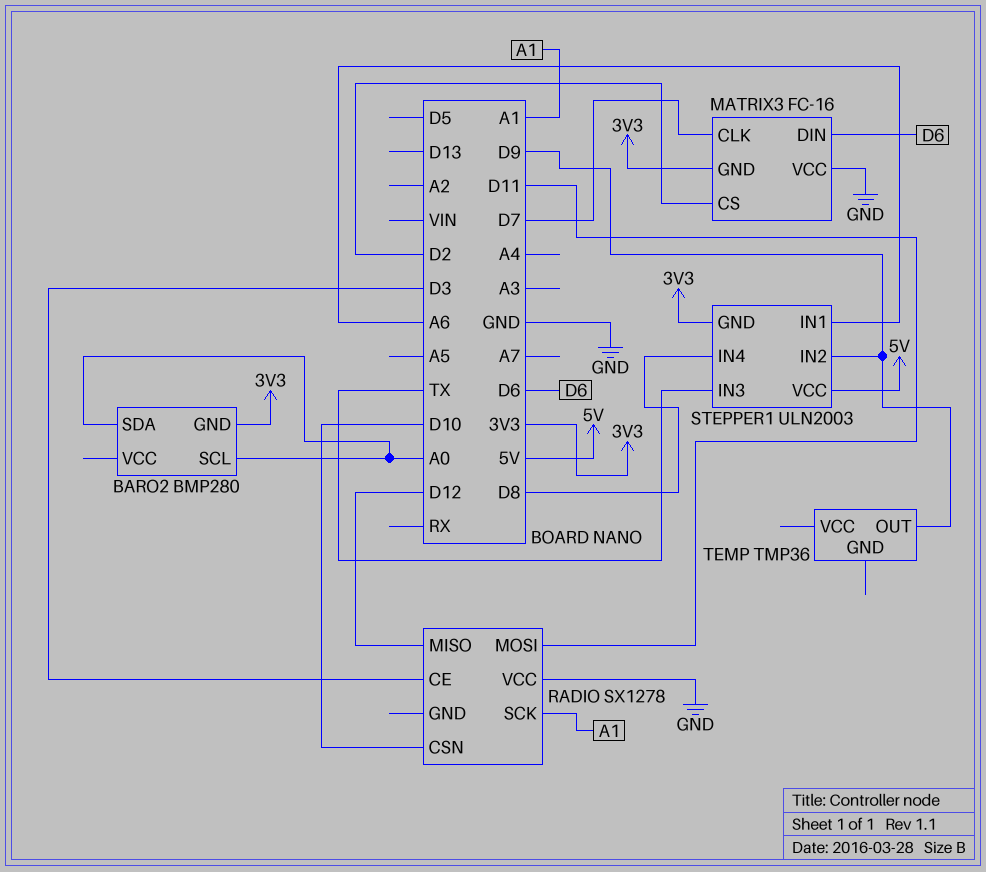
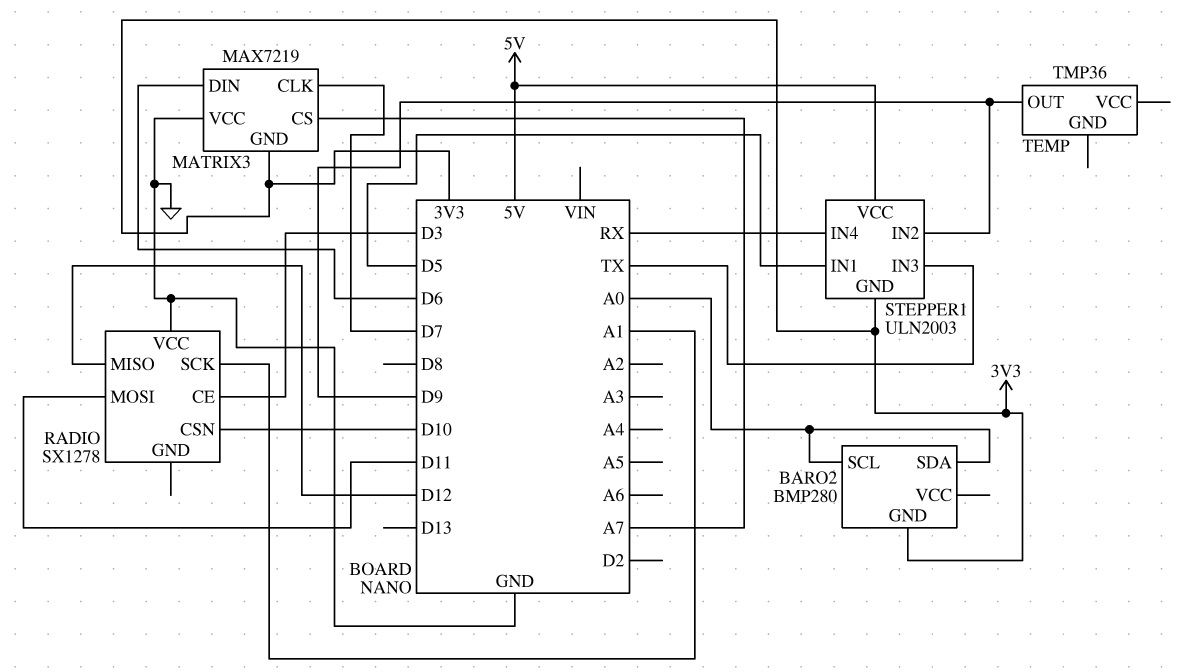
MATRIX3: FC-16 -> MAX7219
MATRIX3 pin CS: D2 -> A7
STEPPER1 pin IN1: A6 -> D5
STEPPER1 pin IN4: D8 -> RX

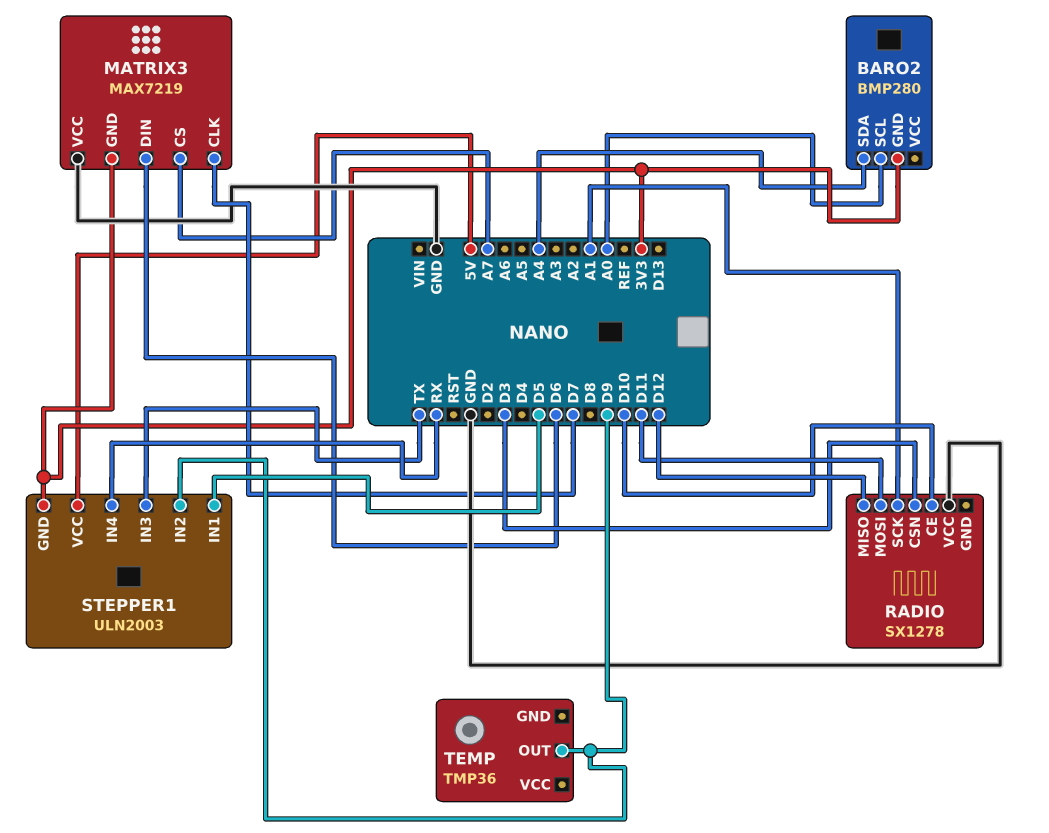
BARO2 pin SDA: A0 -> A4
RADIO pin CE: D3 -> D10
RADIO pin CSN: D10 -> D3

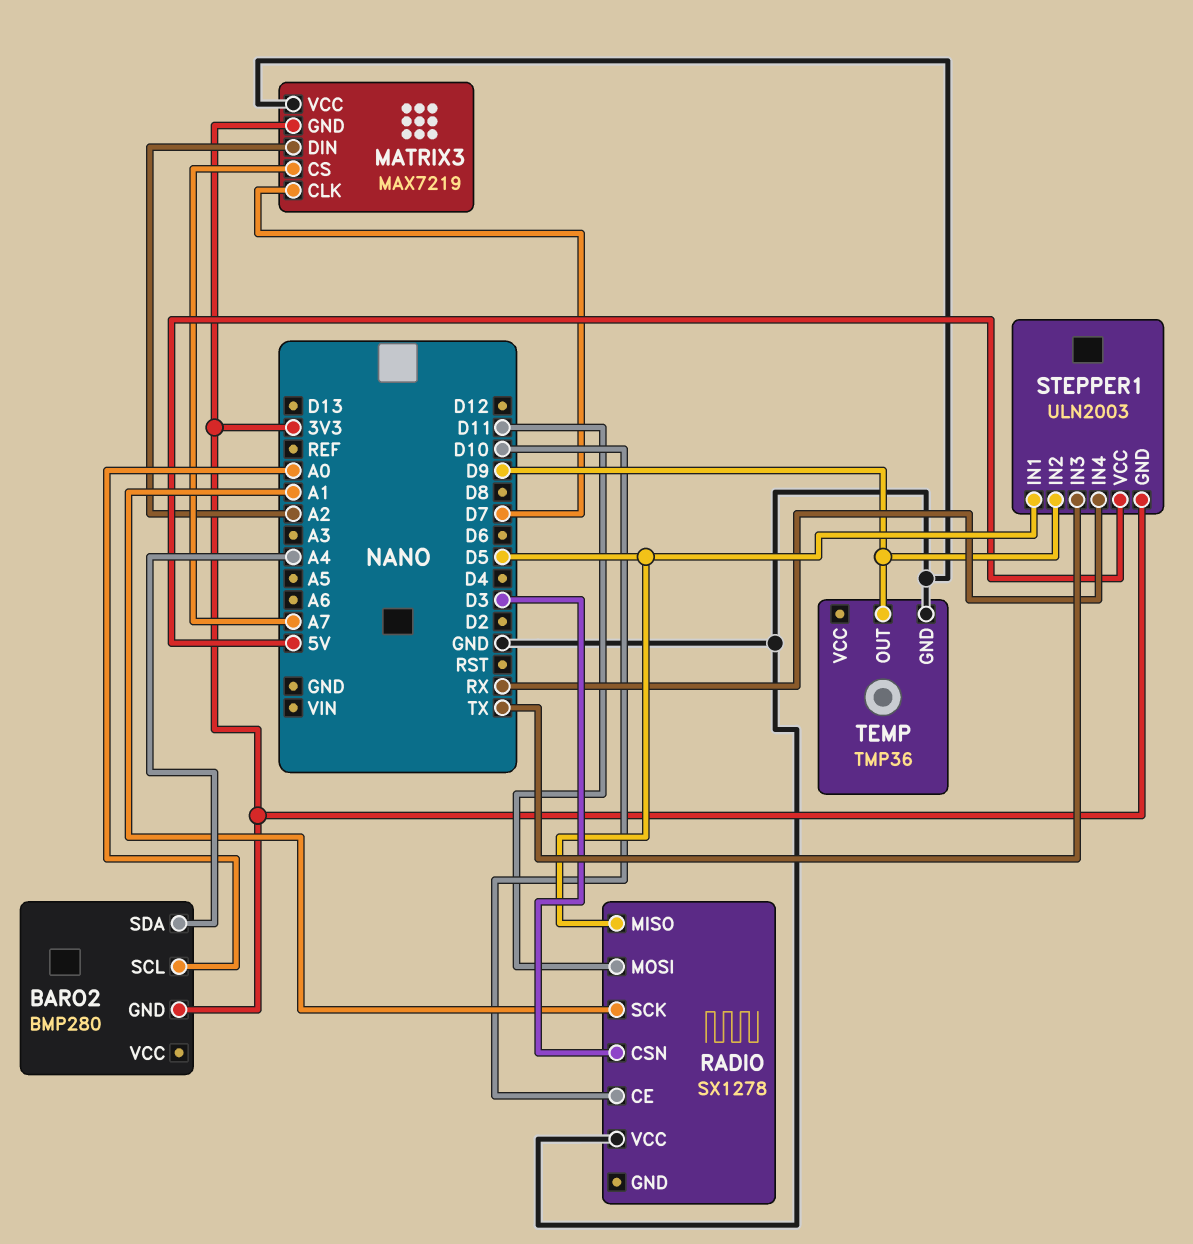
MATRIX3 pin DIN: D6 -> A2
RADIO pin MISO: D12 -> D5
TEMP pin GND: none -> GND

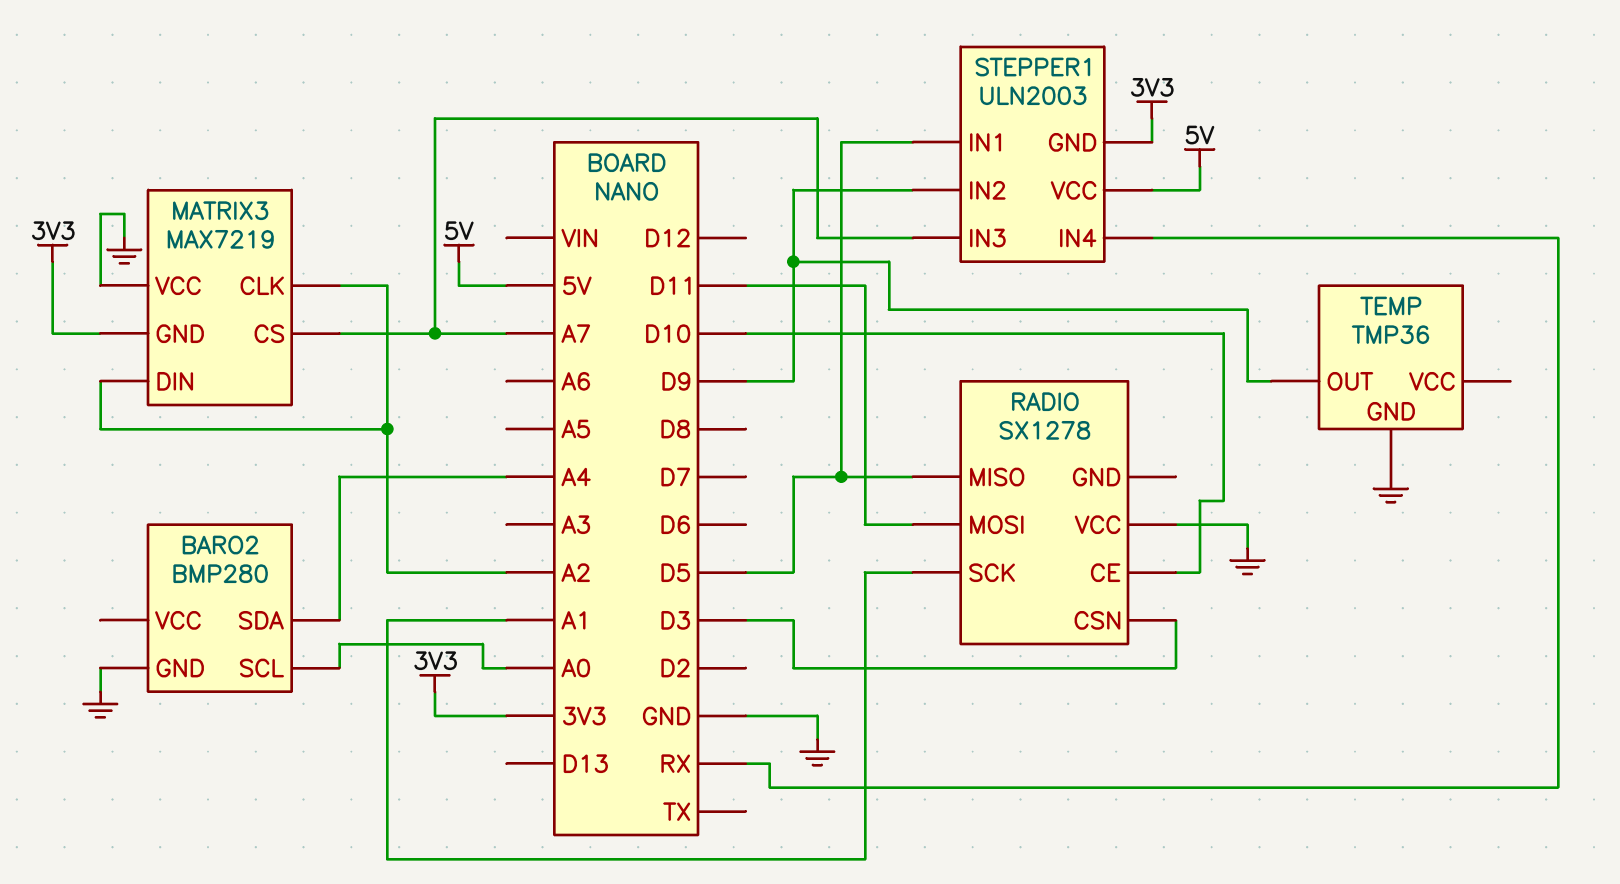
BARO2 pin GND: 3V3 -> GND
MATRIX3 pin CLK: D7 -> A2
STEPPER1 pin IN3: TX -> A7

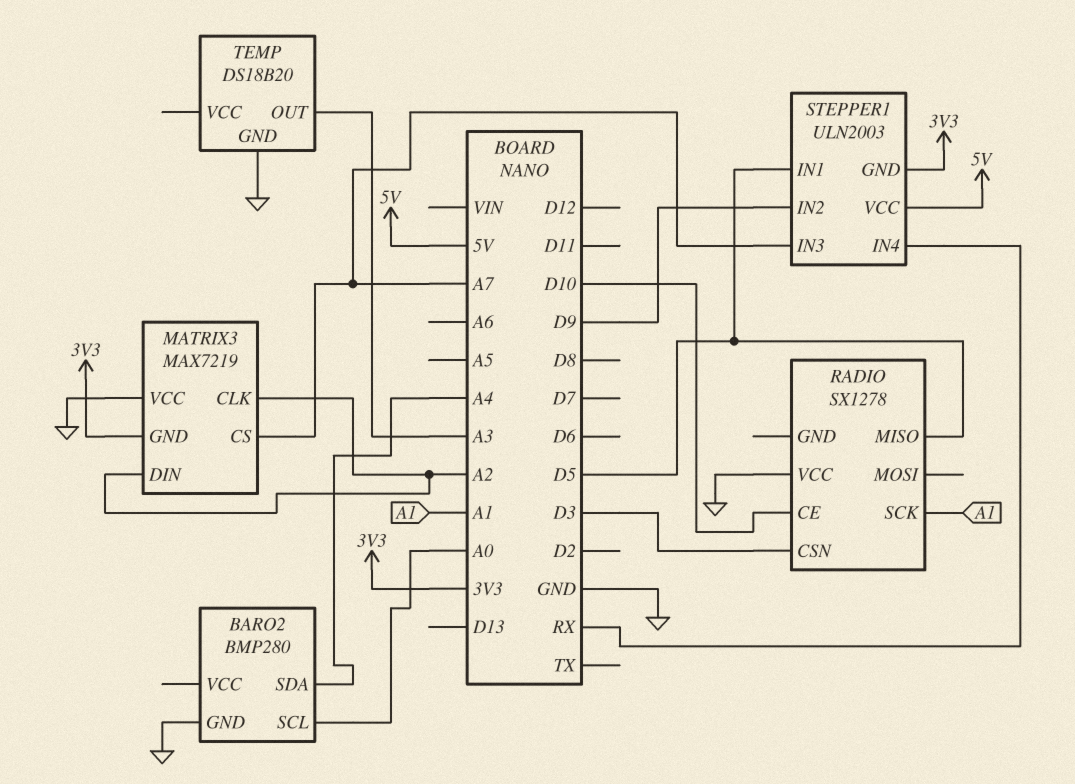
RADIO pin MOSI: D11 -> none
TEMP: TMP36 -> DS18B20
TEMP pin OUT: D9 -> A3

